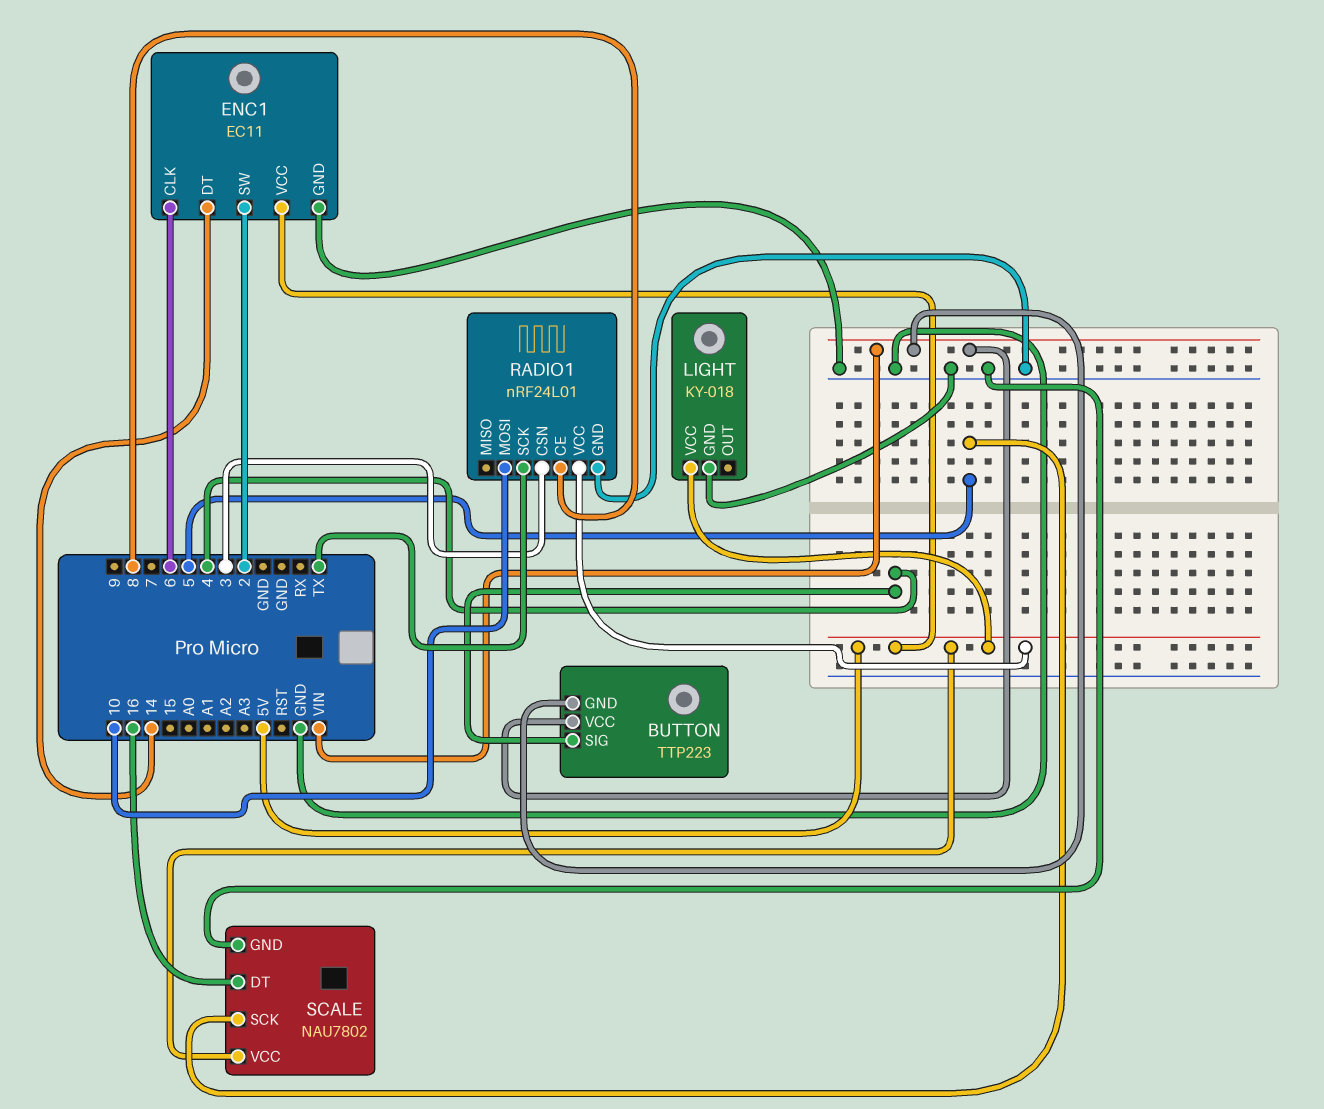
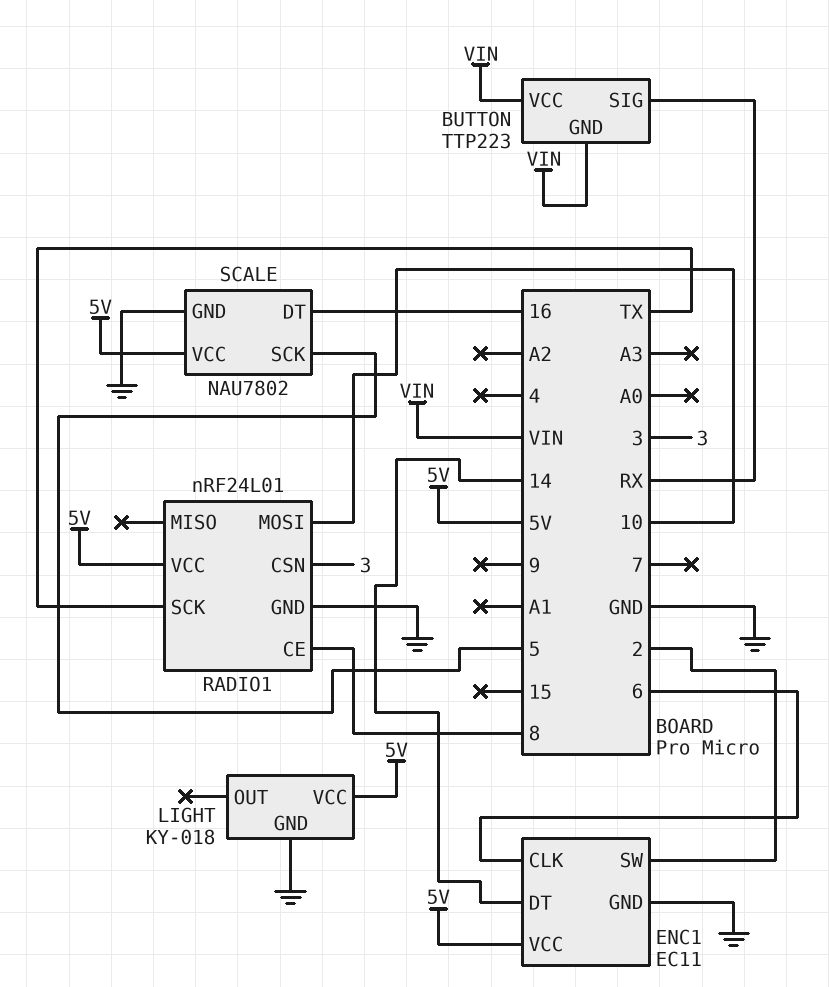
BUTTON pin SIG: 4 -> RX

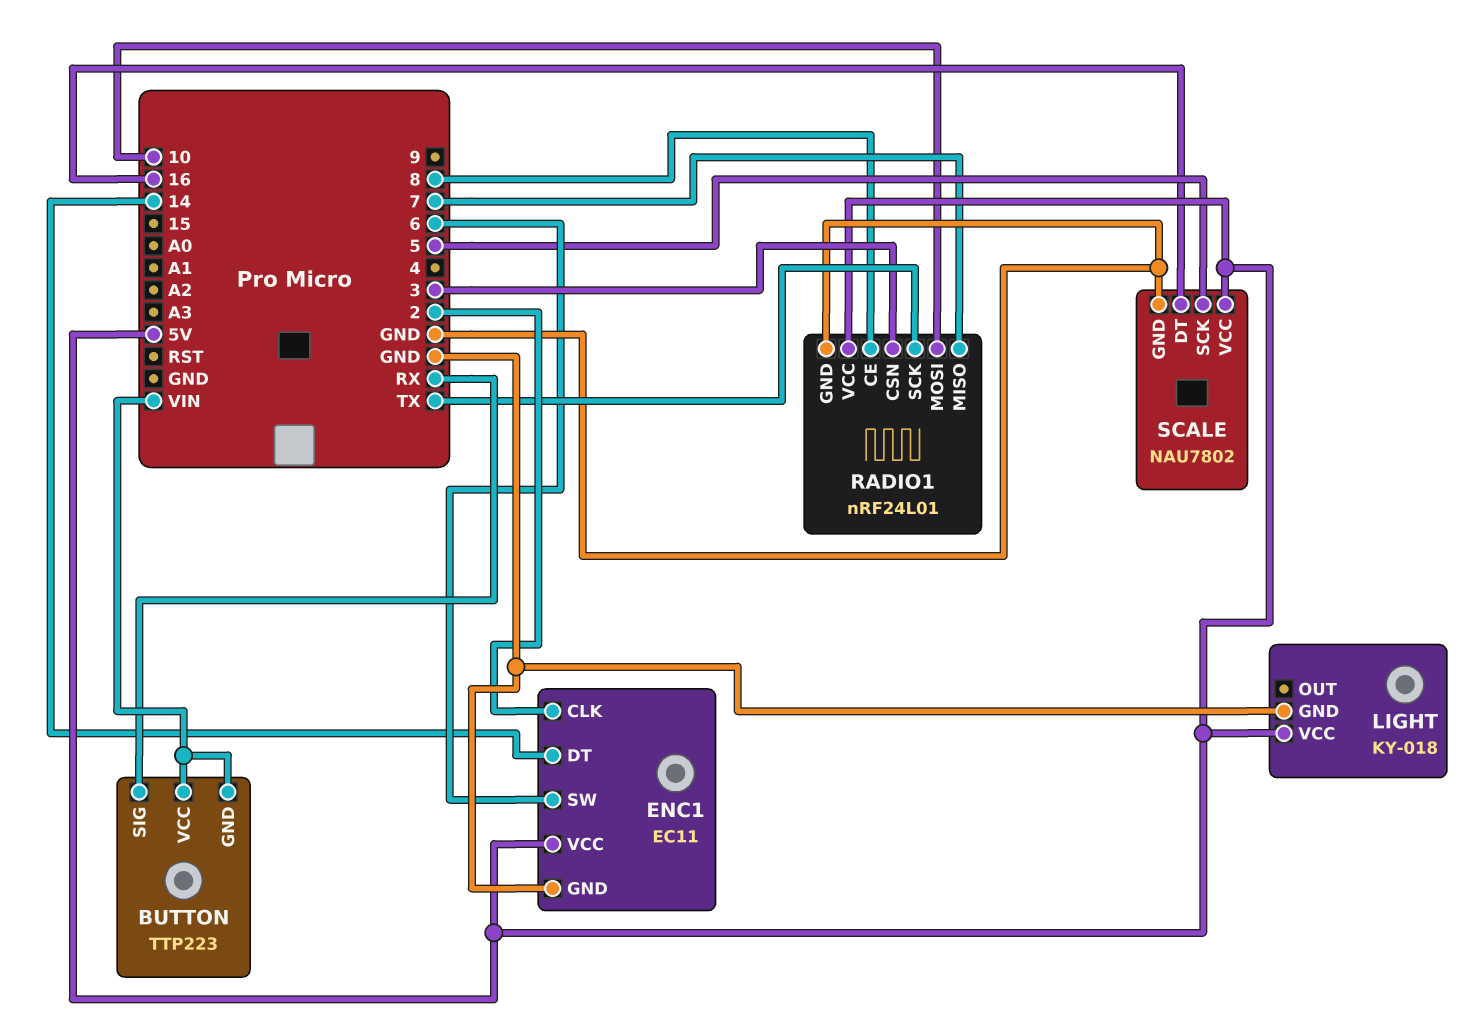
ENC1 pin CLK: 6 -> 2
ENC1 pin SW: 2 -> 6
RADIO1 pin MISO: none -> 7

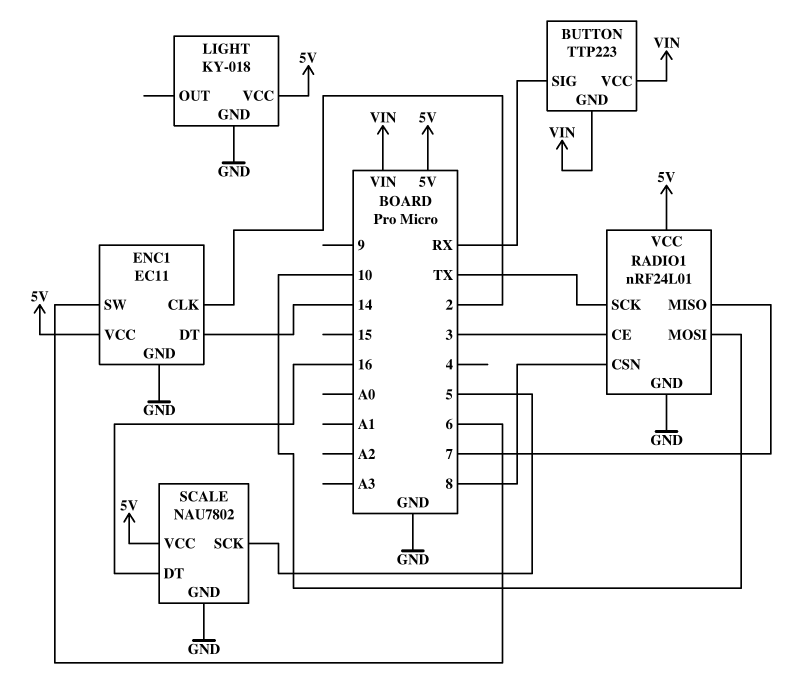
RADIO1 pin CE: 8 -> 3
RADIO1 pin CSN: 3 -> 8

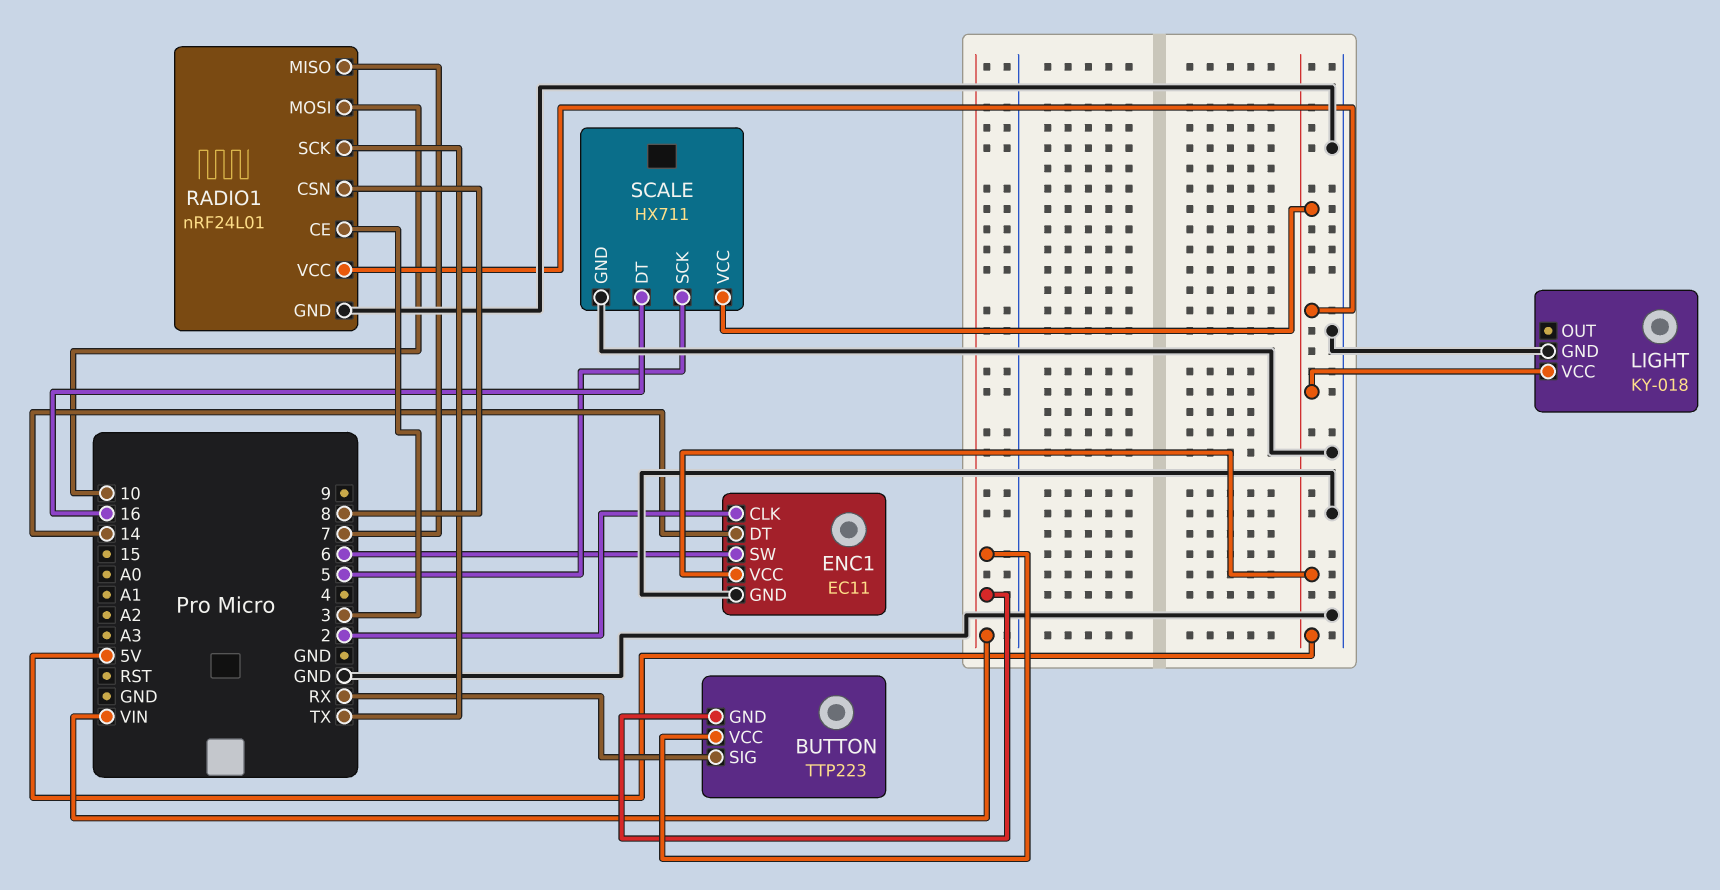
SCALE: NAU7802 -> HX711

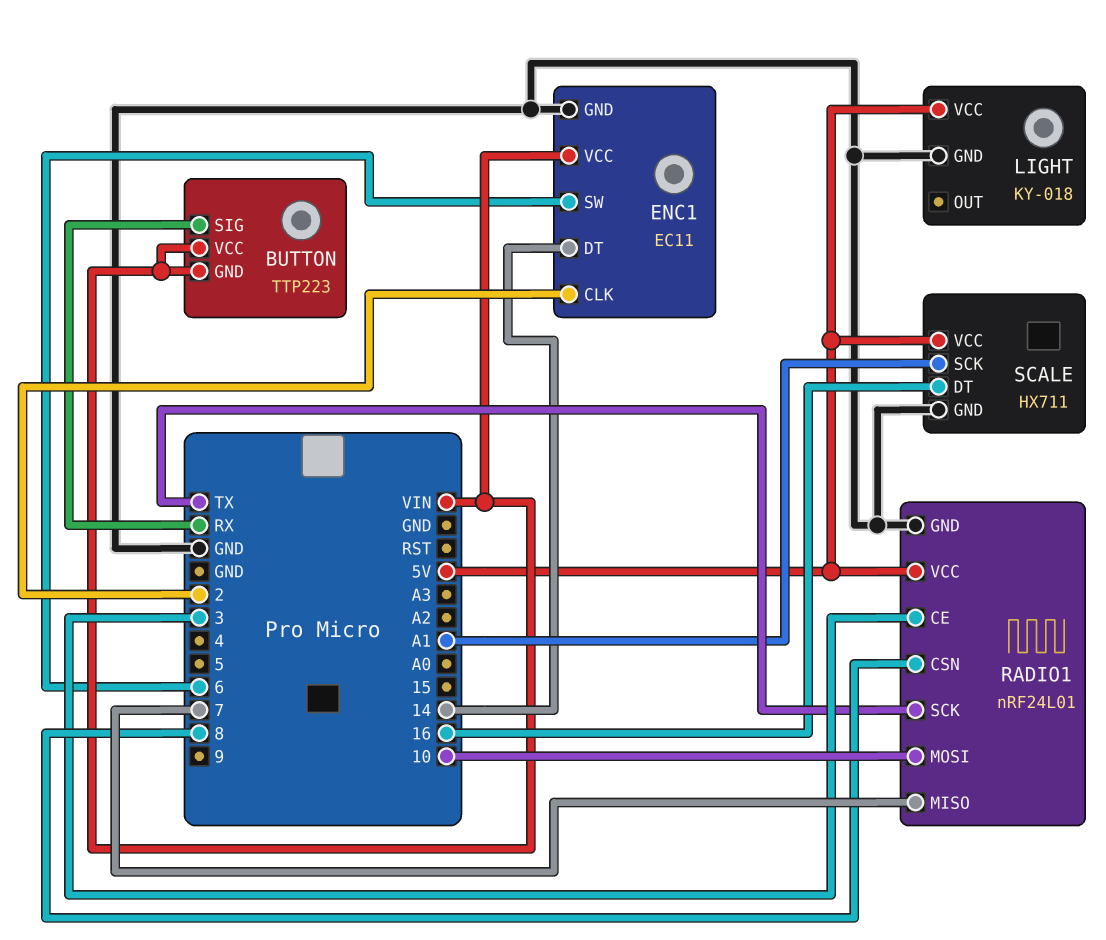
ENC1 pin VCC: 5V -> VIN
SCALE pin SCK: 5 -> A1

